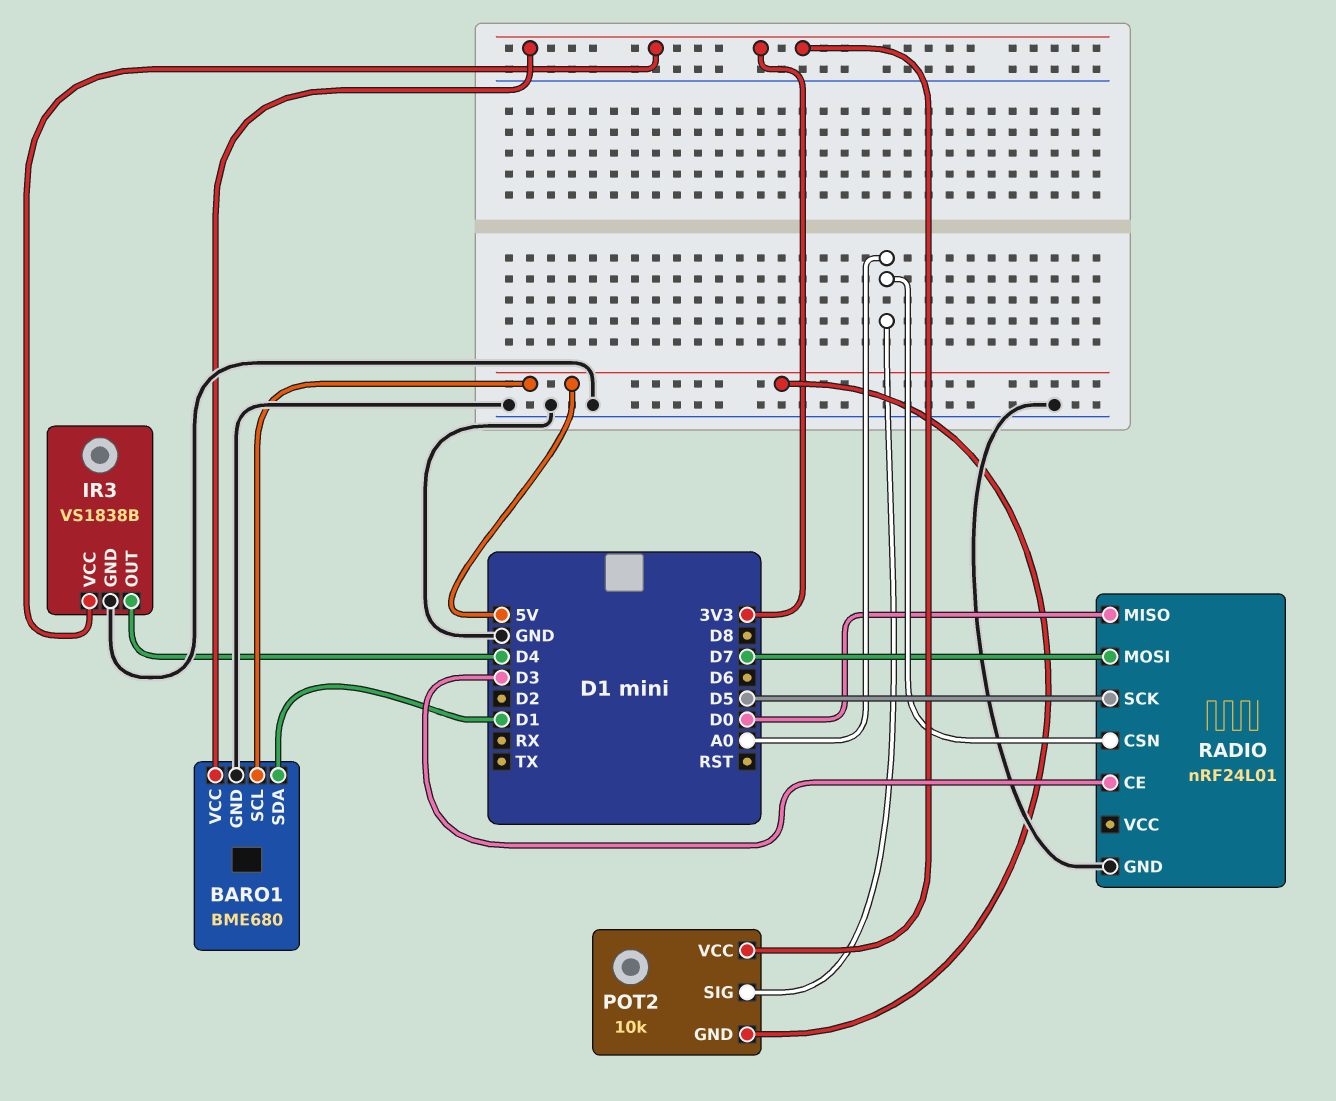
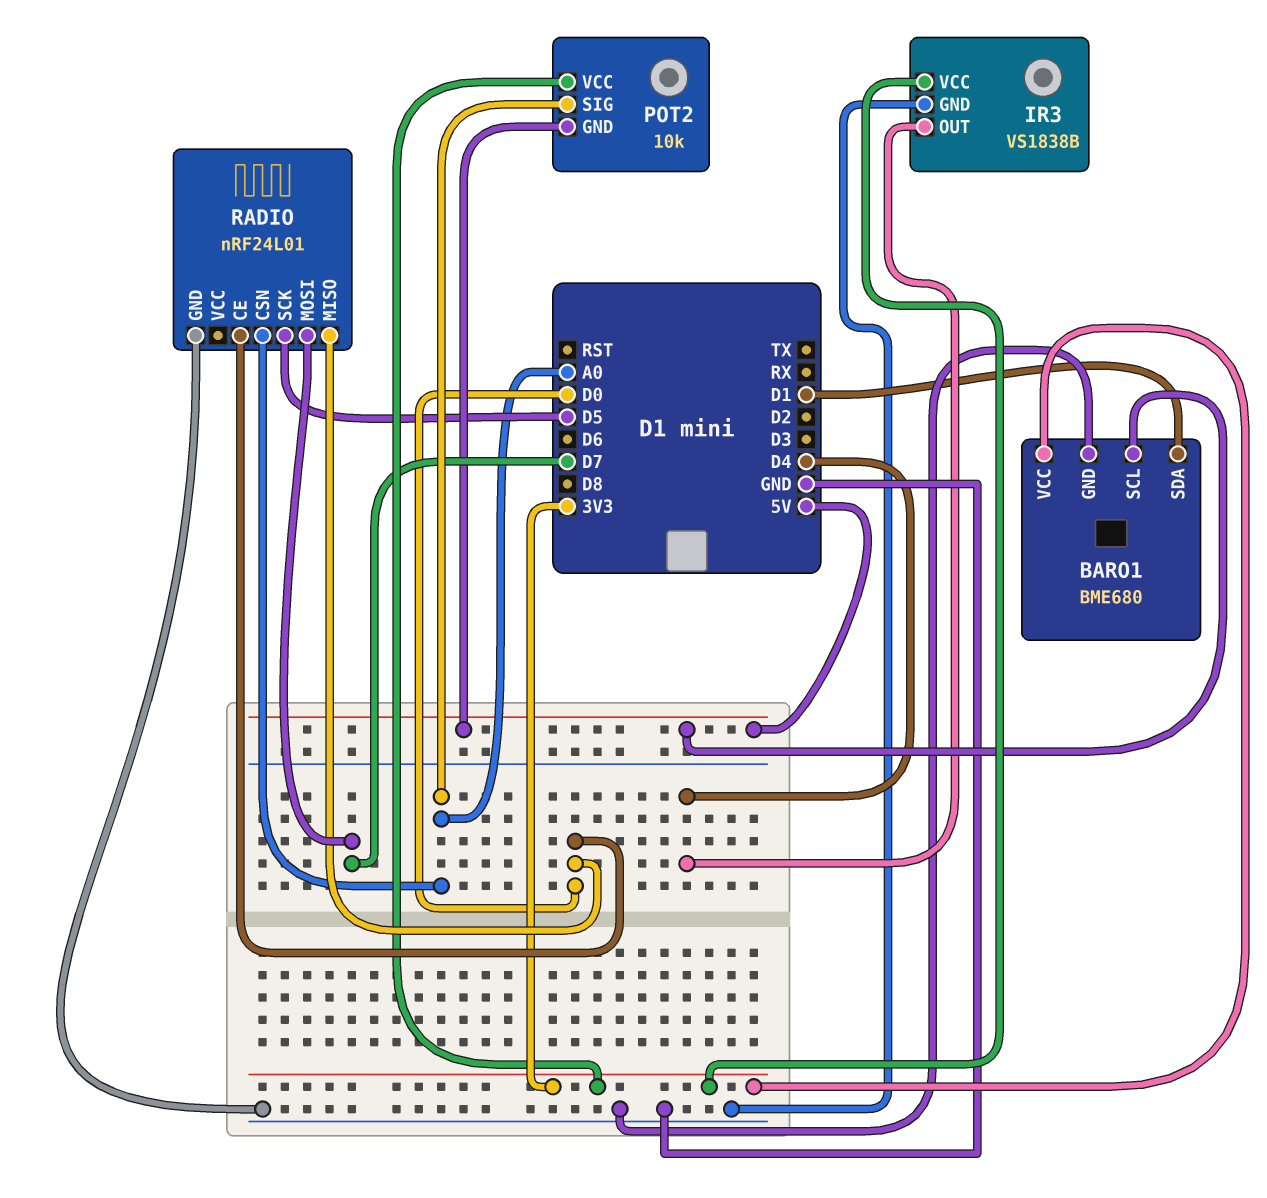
RADIO pin CE: D3 -> D0

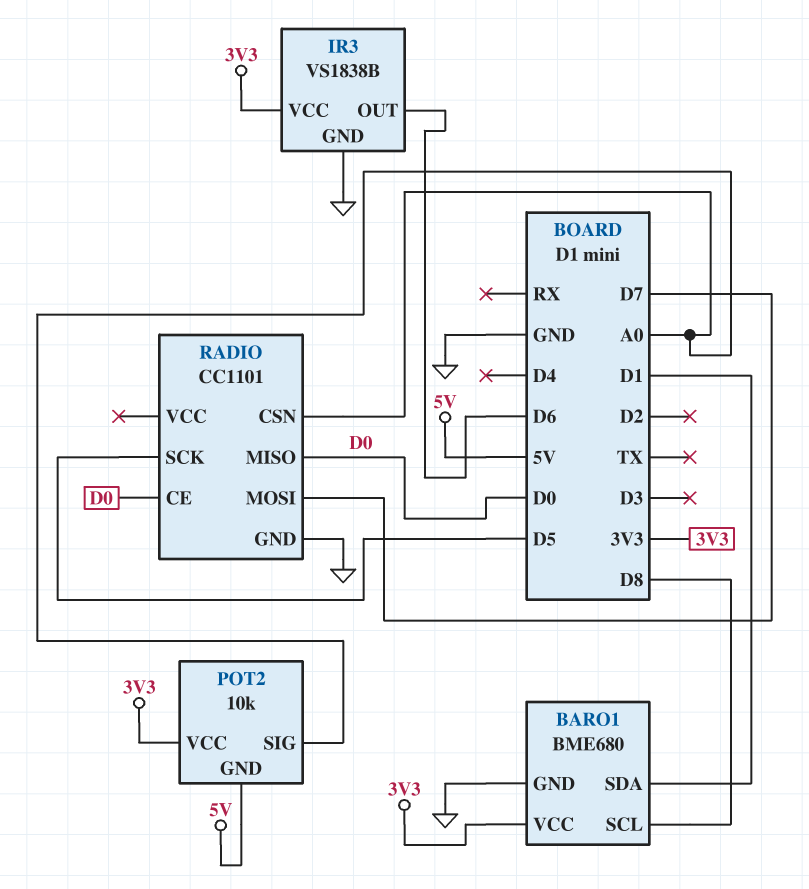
BARO1 pin SCL: 5V -> D8
IR3 pin OUT: D4 -> D6
RADIO: nRF24L01 -> CC1101

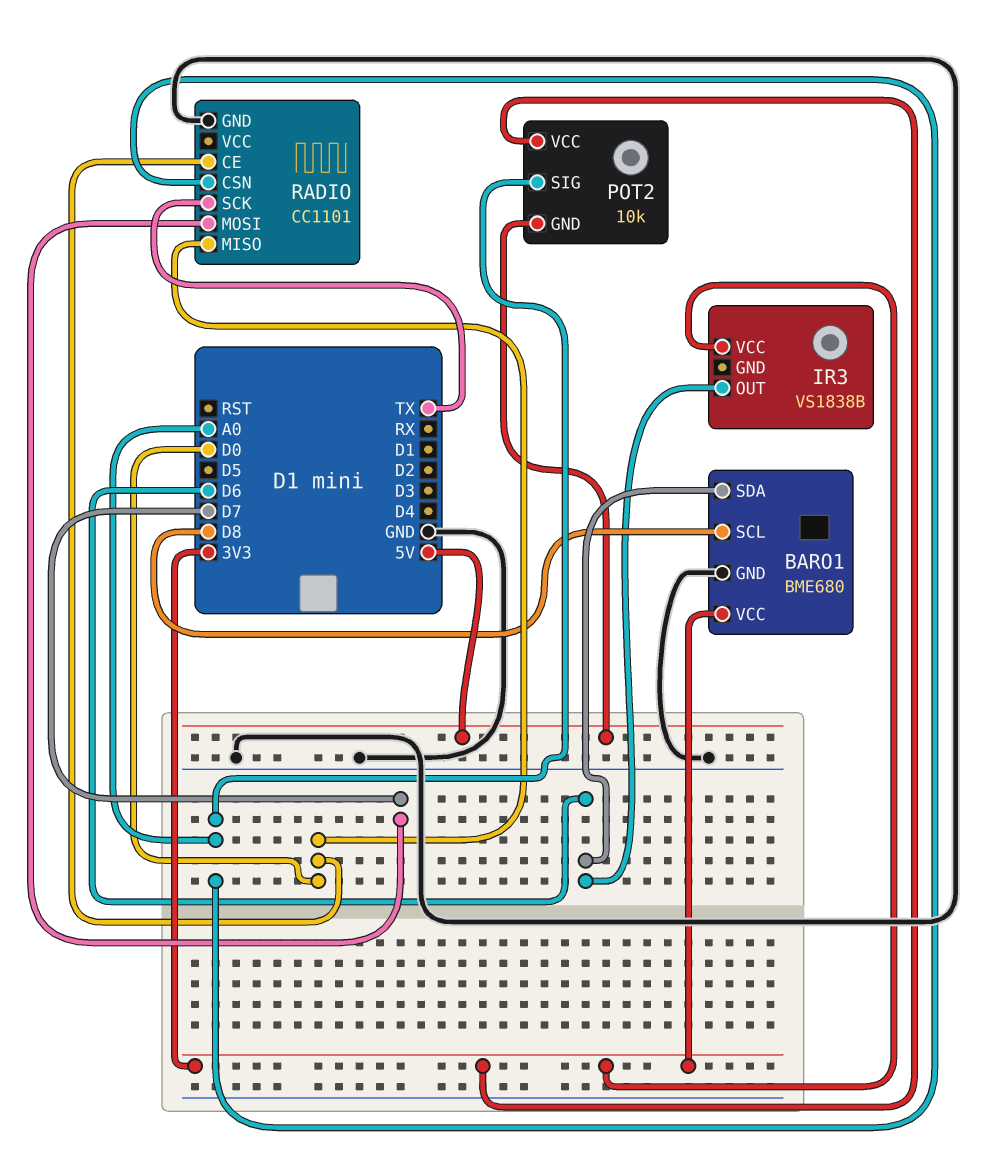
BARO1 pin SDA: D1 -> D6
IR3 pin GND: GND -> none
RADIO pin SCK: D5 -> TX

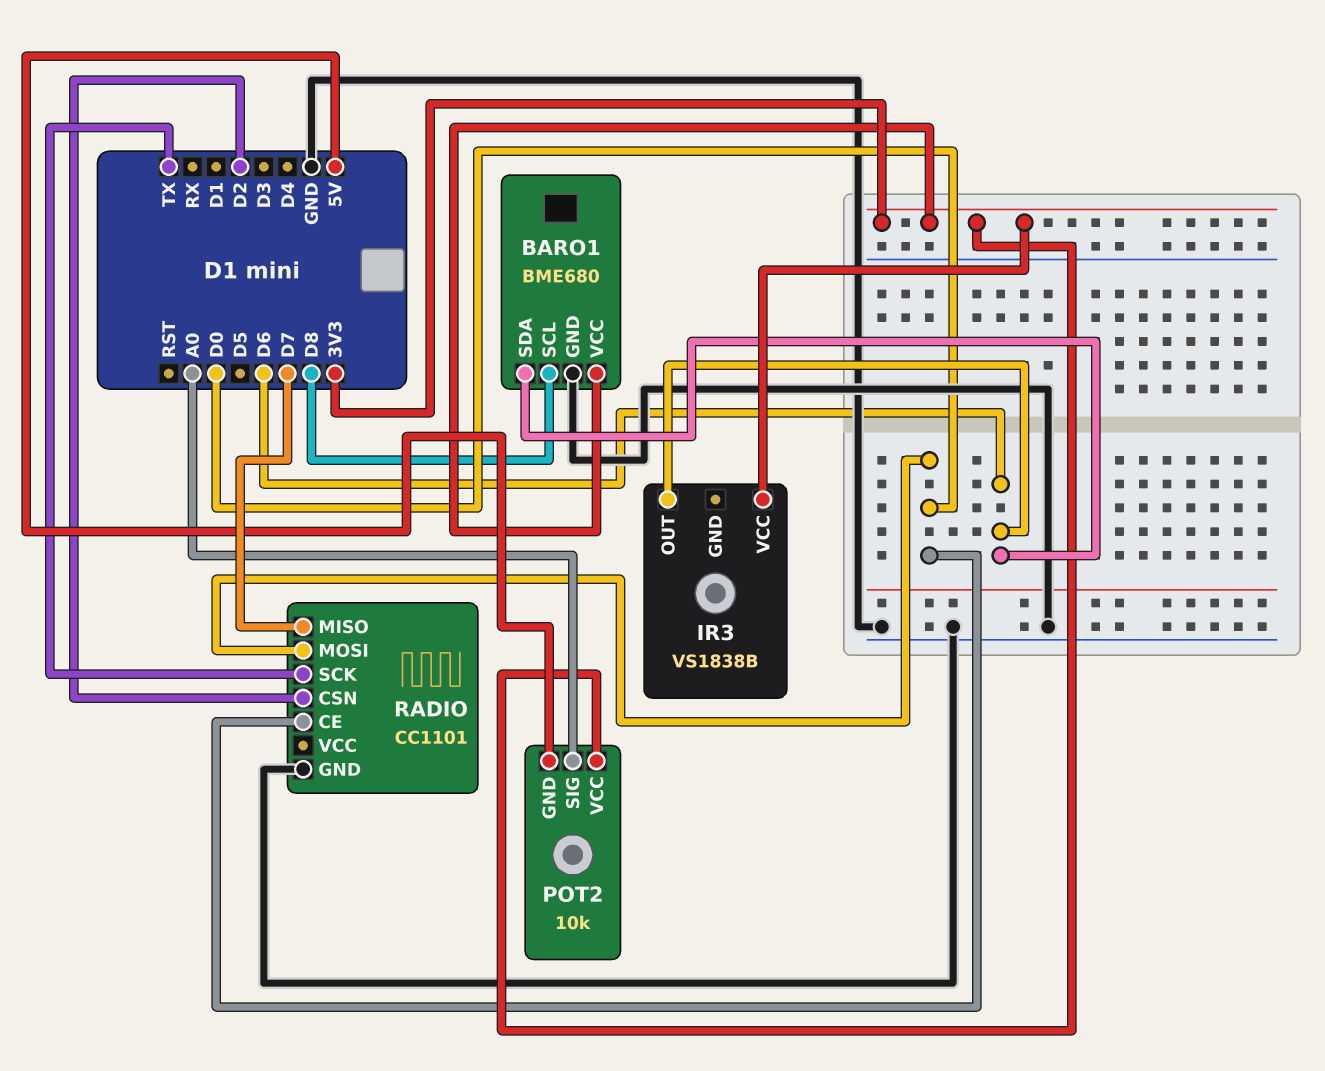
RADIO pin CSN: A0 -> D2
RADIO pin MISO: D0 -> D7
RADIO pin MOSI: D7 -> D0

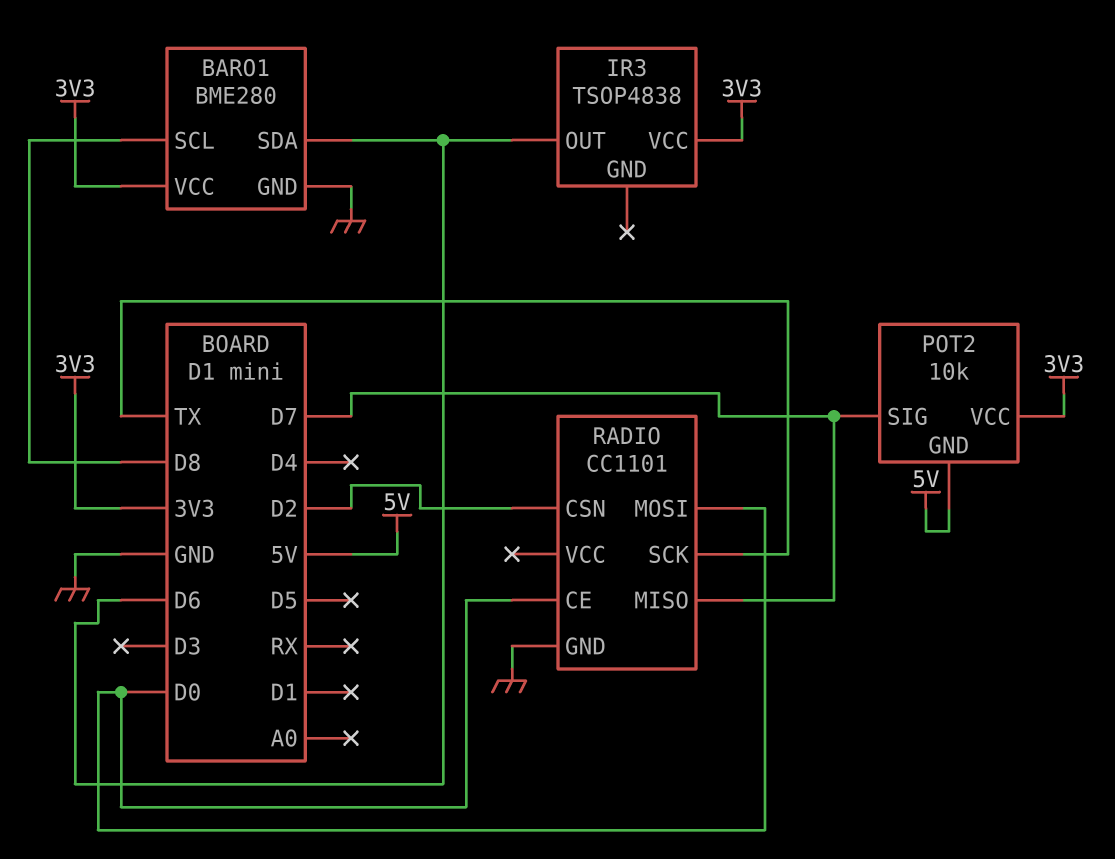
BARO1: BME680 -> BME280
IR3: VS1838B -> TSOP4838
POT2 pin SIG: A0 -> D7

